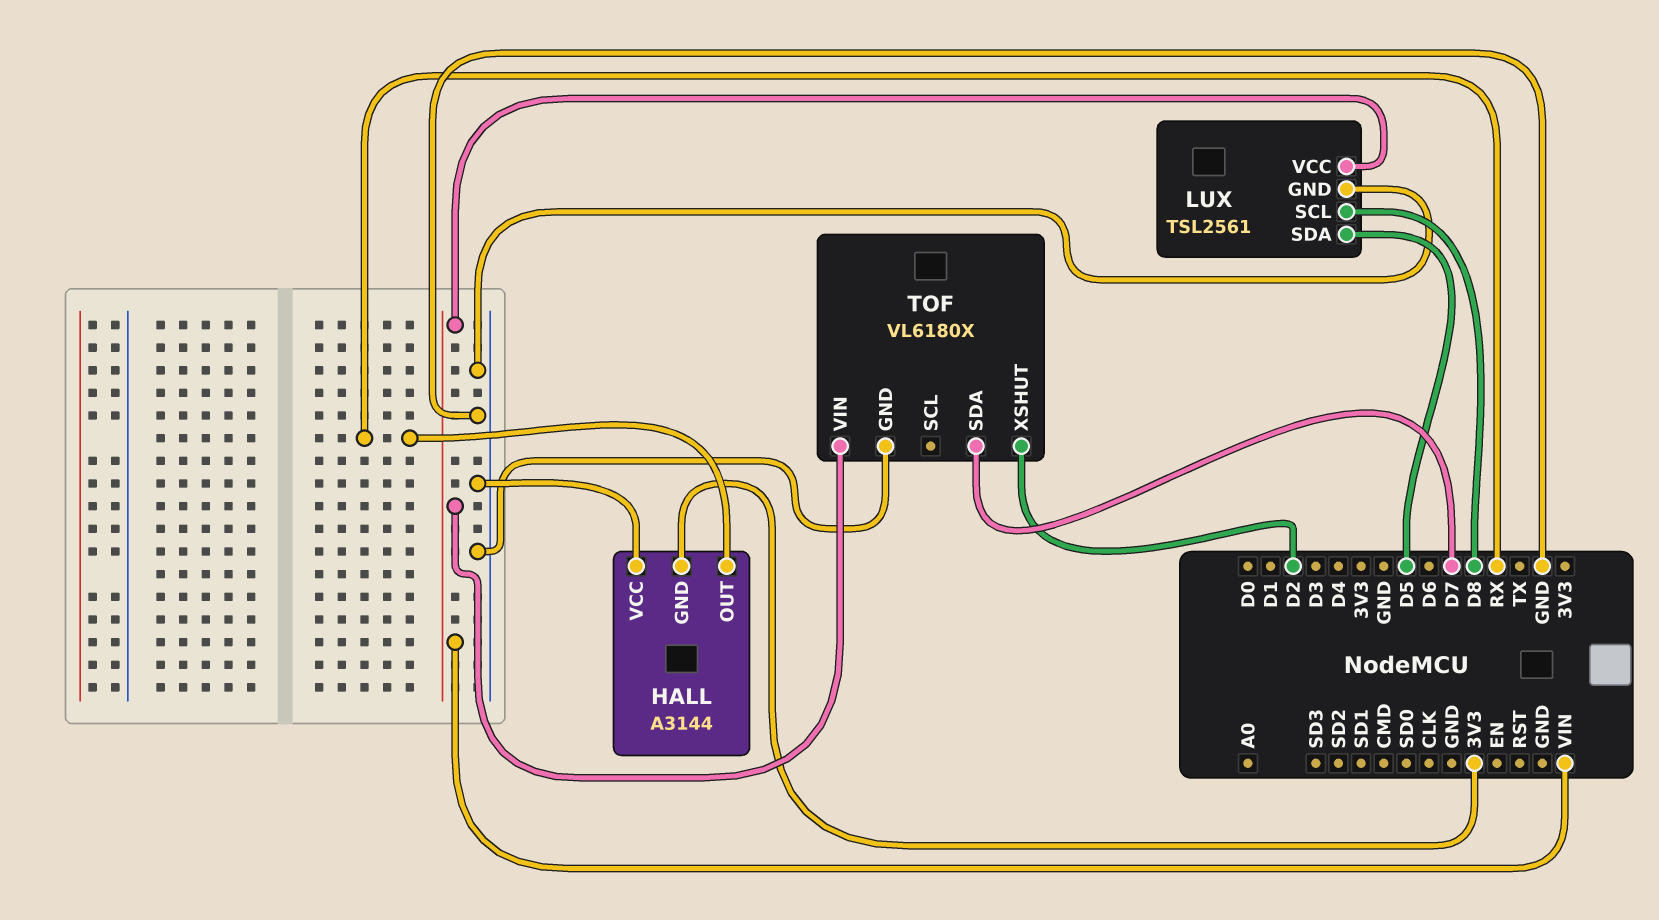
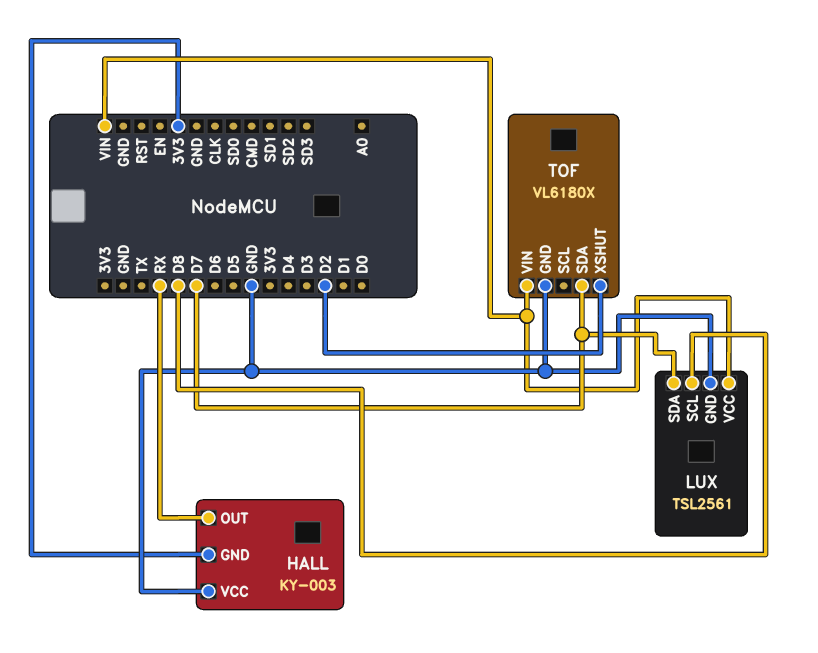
HALL: A3144 -> KY-003
LUX pin SDA: D5 -> D7

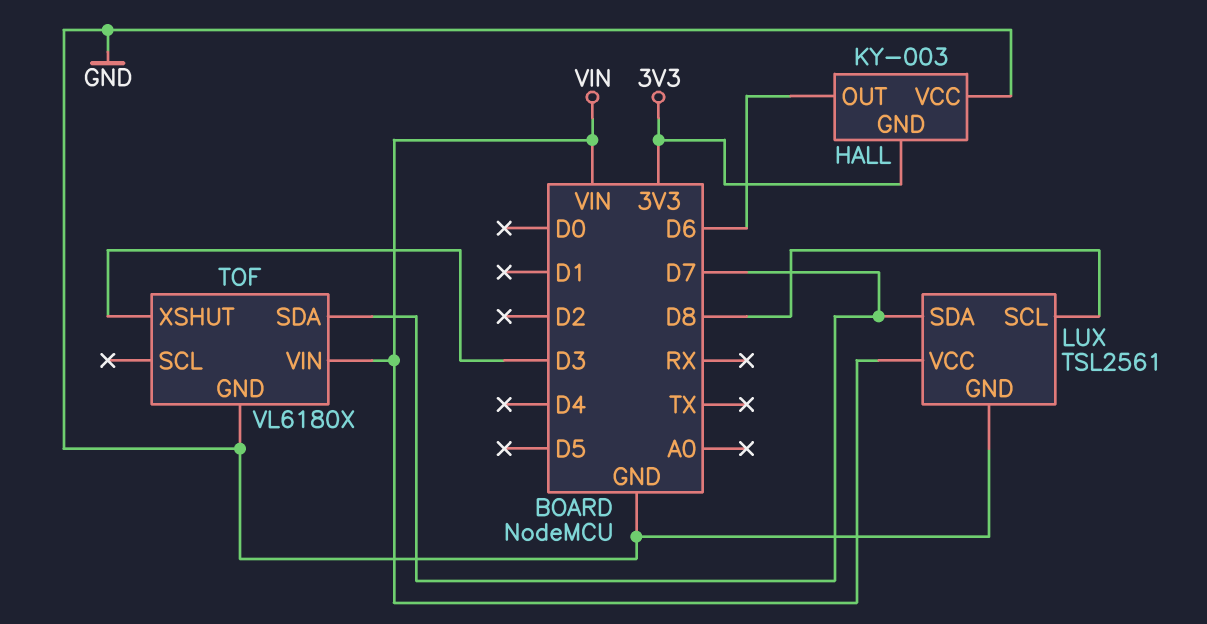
HALL pin OUT: RX -> D6
TOF pin XSHUT: D2 -> D3

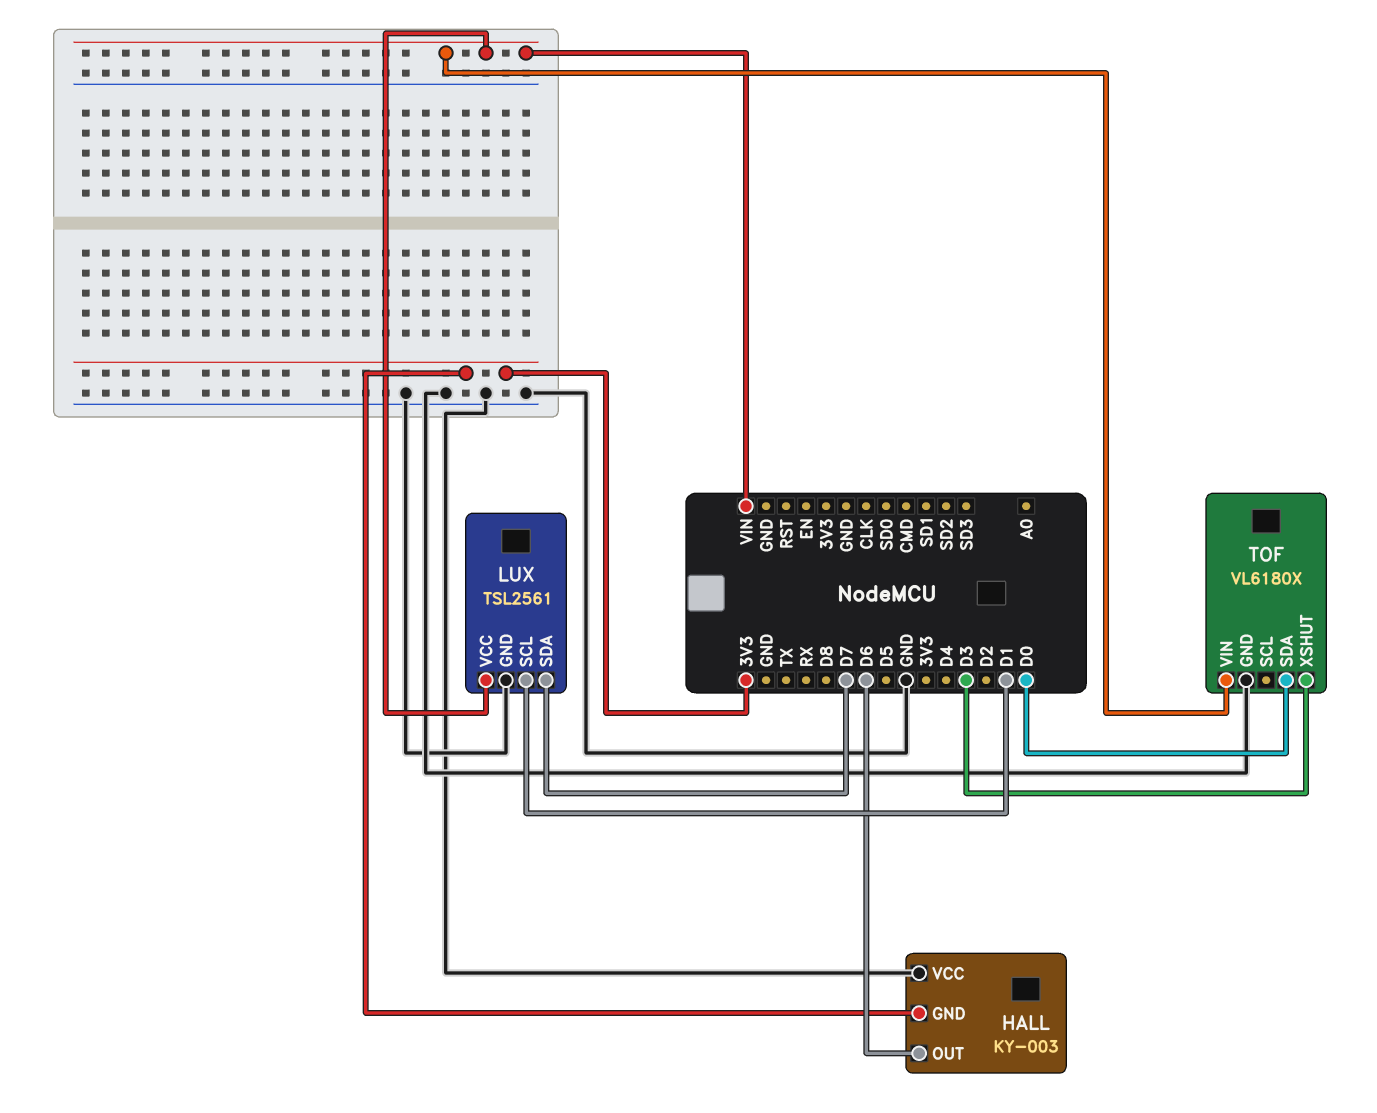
LUX pin SCL: D8 -> D1
TOF pin SDA: D7 -> D0

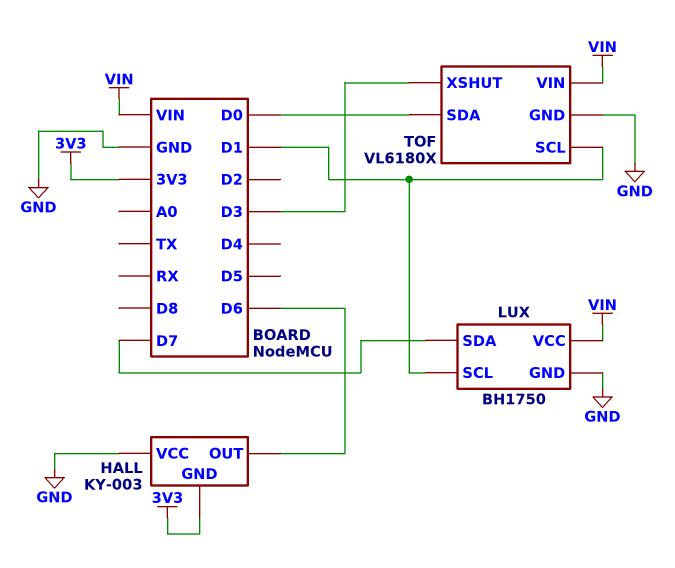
LUX: TSL2561 -> BH1750
TOF pin SCL: none -> D1

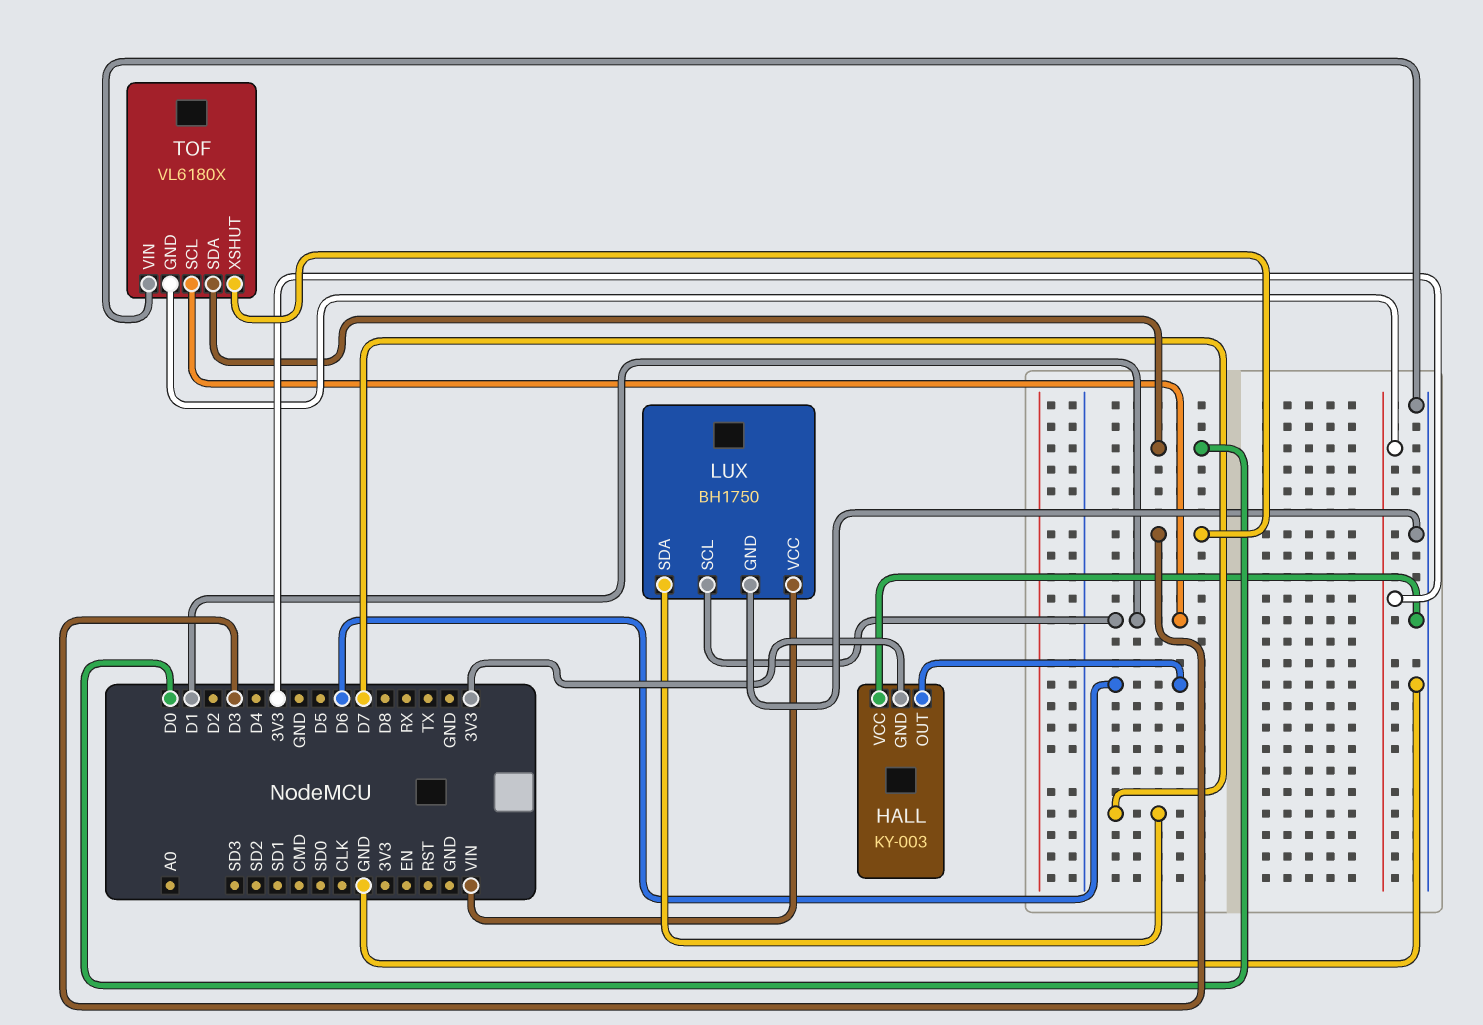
TOF pin GND: GND -> 3V3
TOF pin VIN: VIN -> GND

